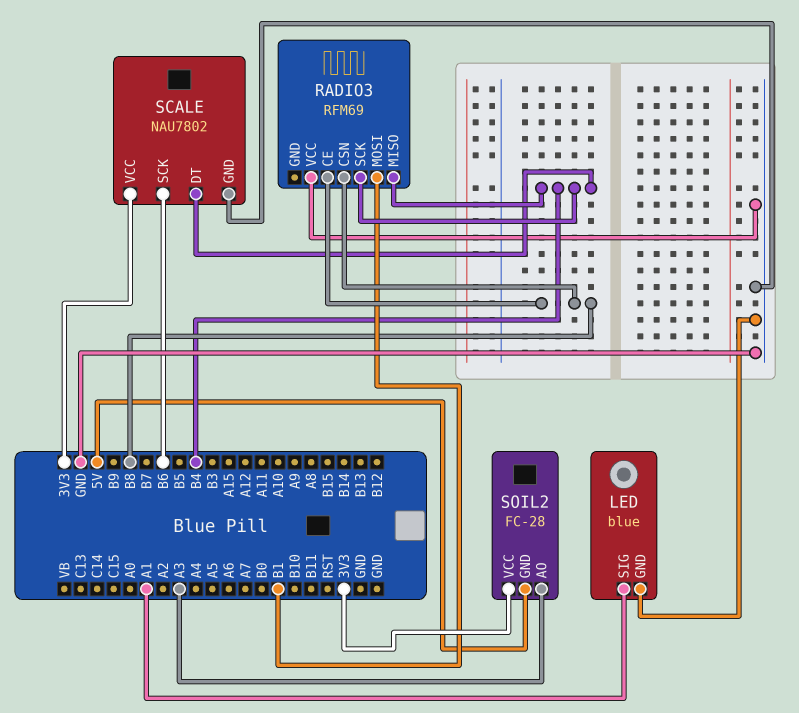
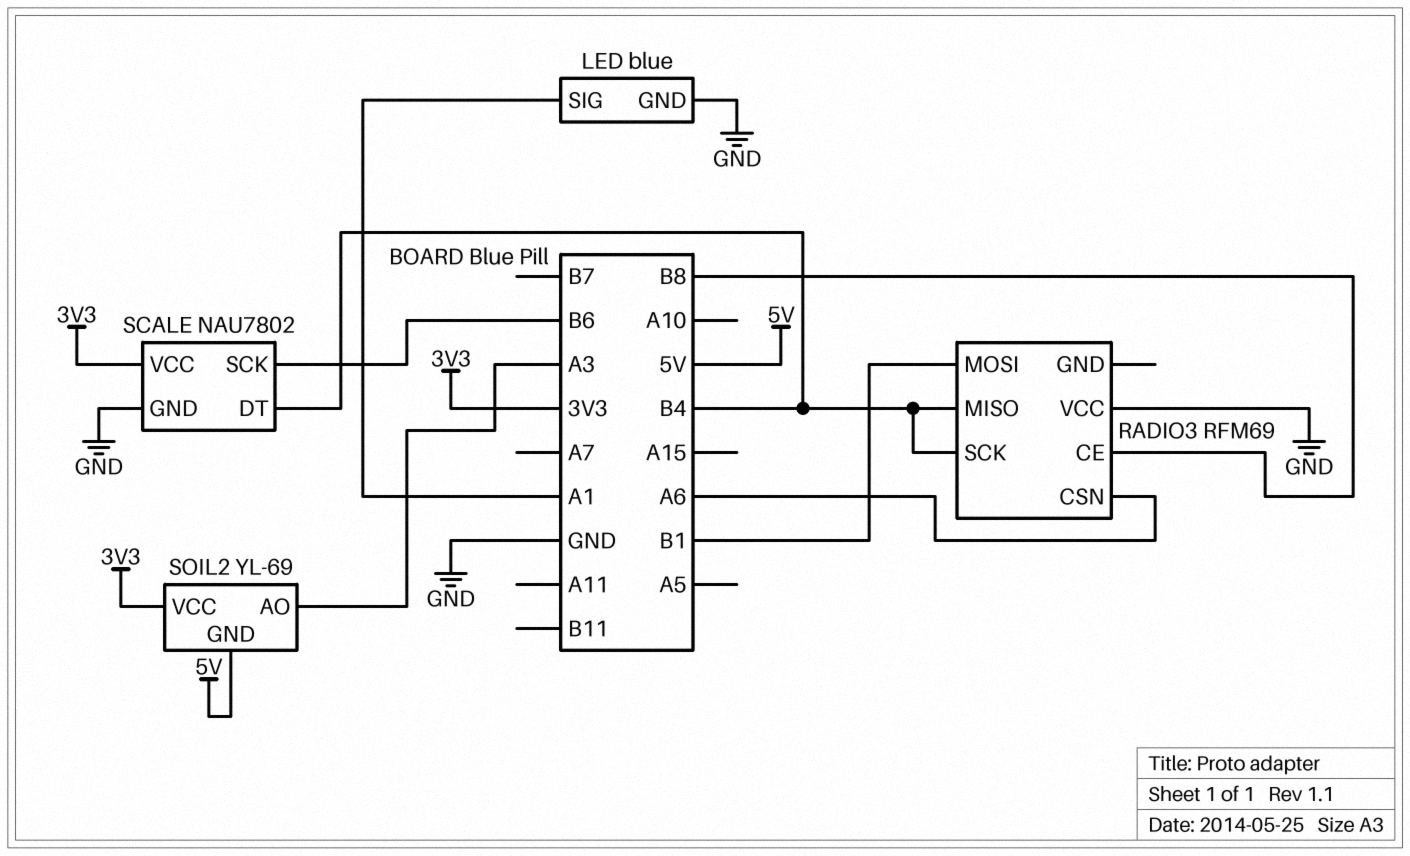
RADIO3 pin CSN: B8 -> A6
SOIL2: FC-28 -> YL-69

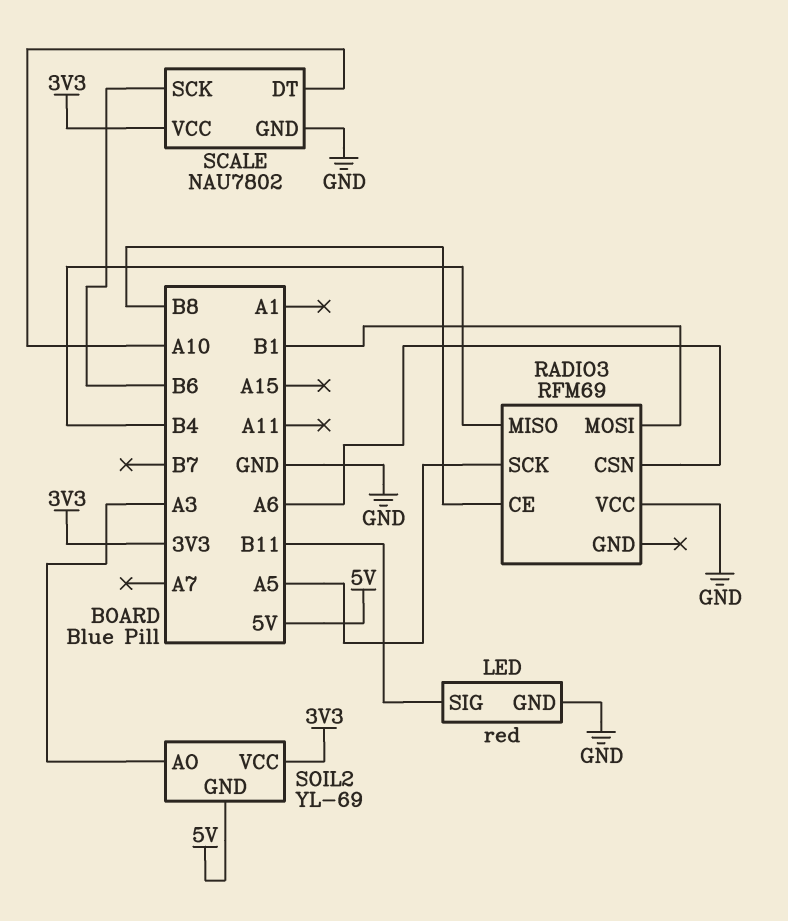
LED: blue -> red
LED pin SIG: A1 -> B11
RADIO3 pin SCK: B4 -> A5
SCALE pin DT: B4 -> A10

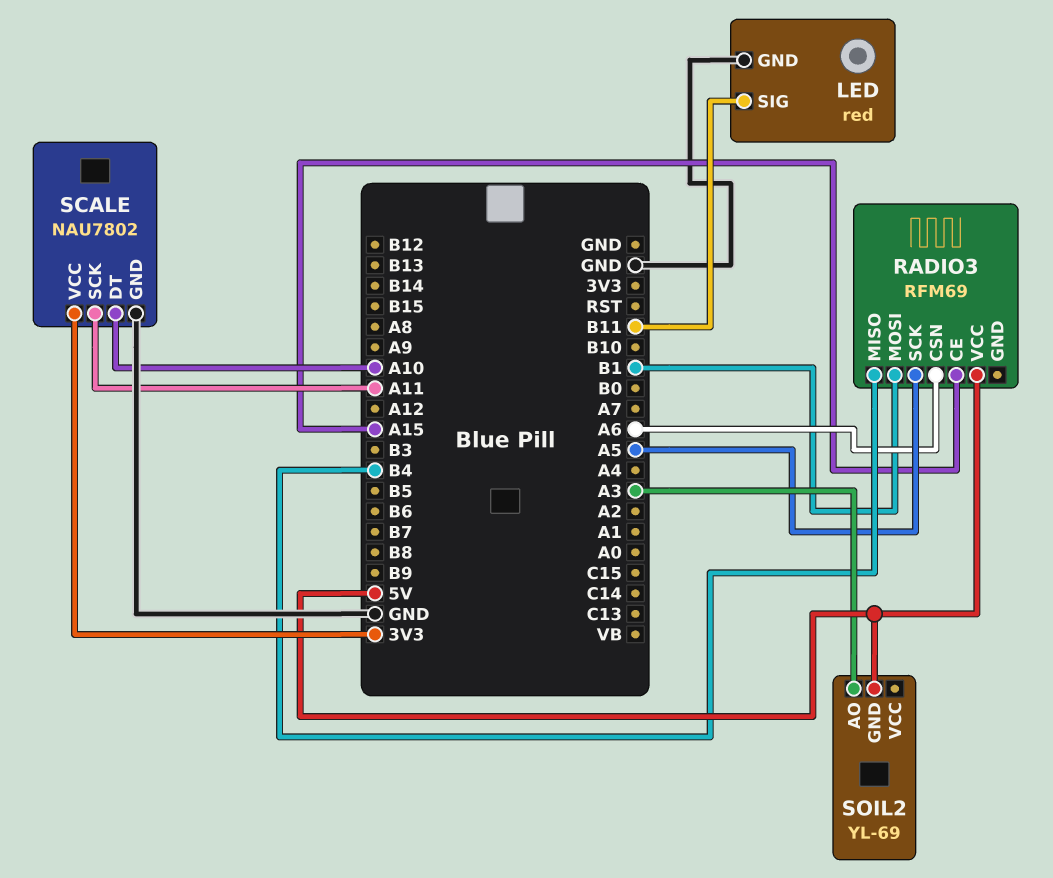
RADIO3 pin CE: B8 -> A15
RADIO3 pin VCC: GND -> 5V
SCALE pin SCK: B6 -> A11
SOIL2 pin VCC: 3V3 -> none

